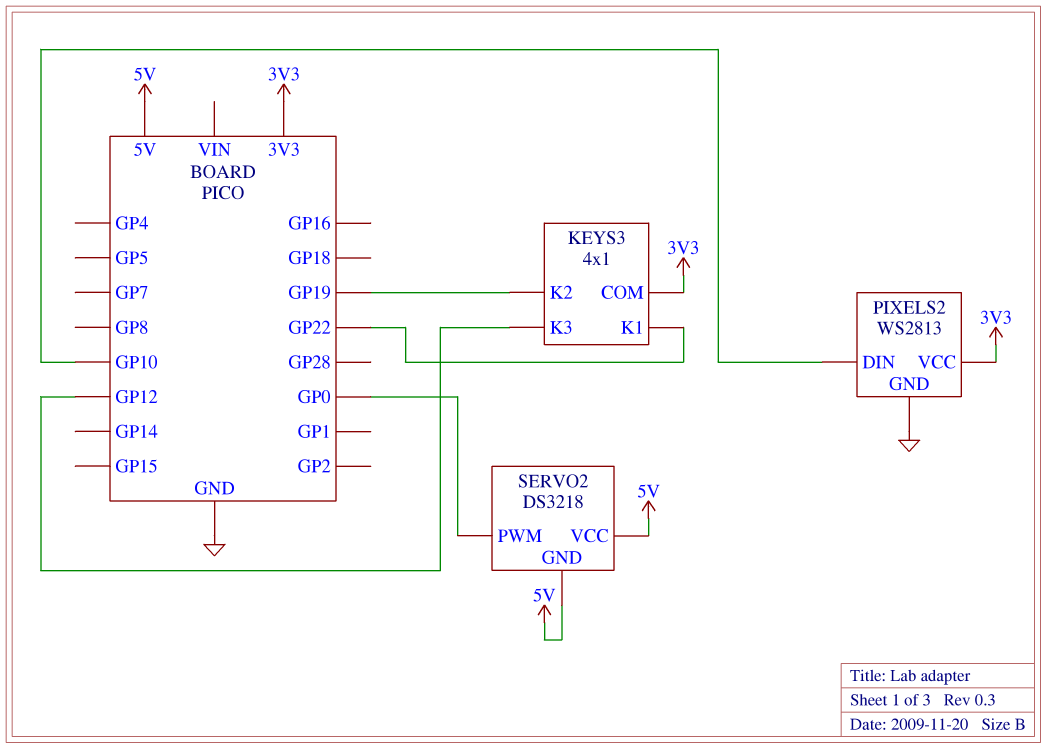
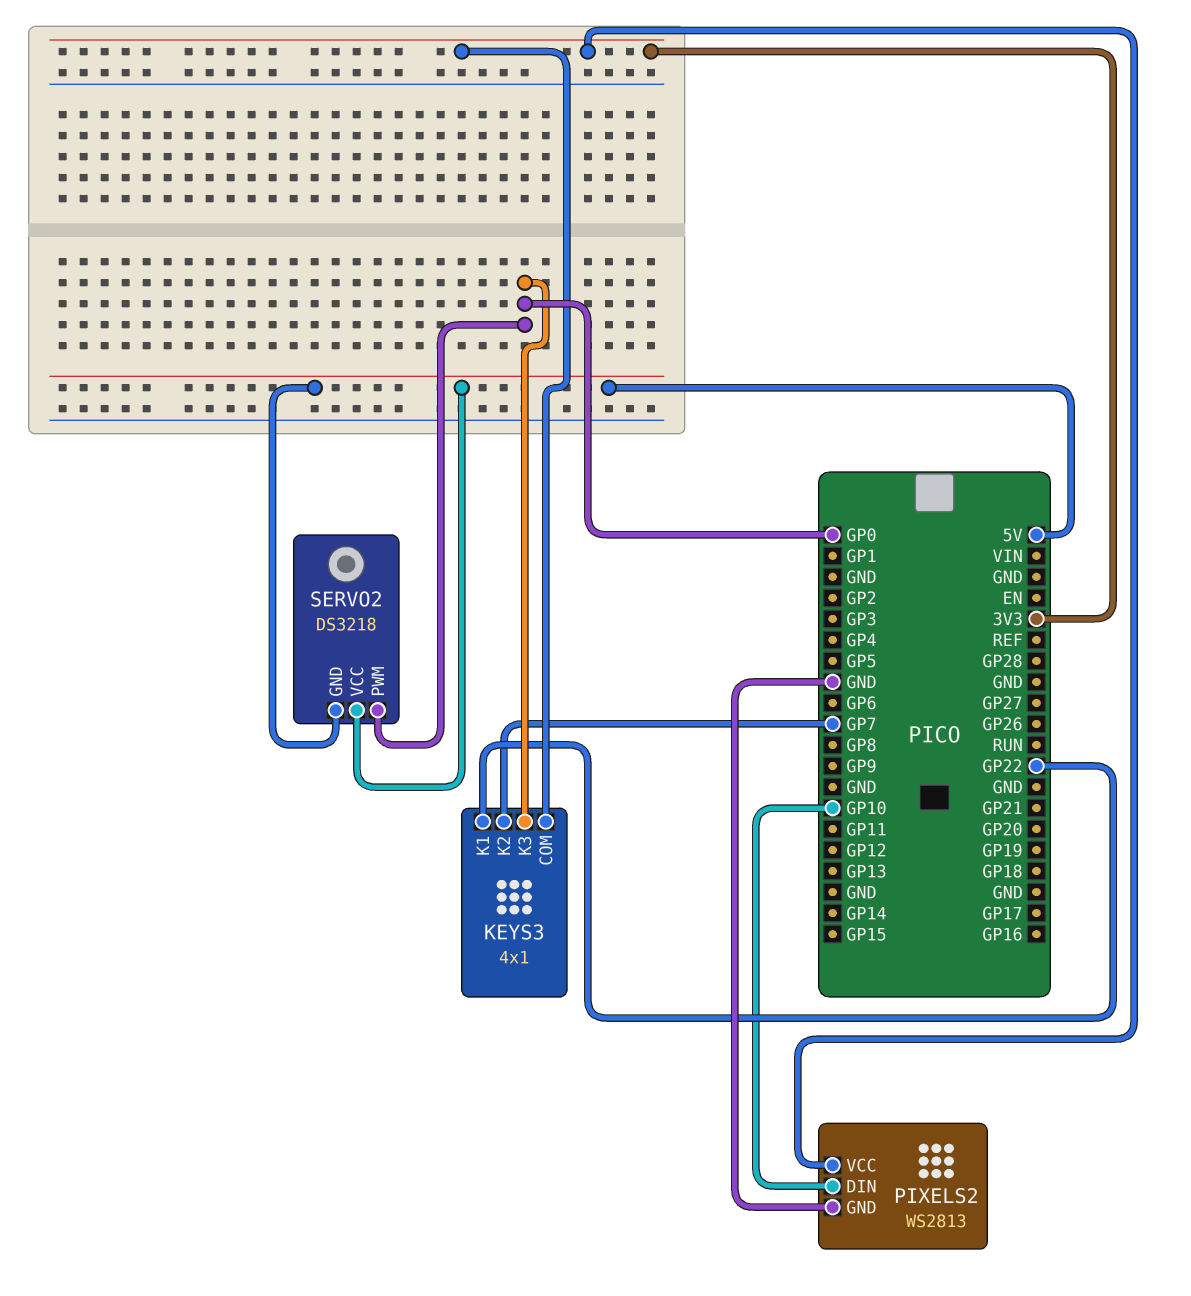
KEYS3 pin K2: GP19 -> GP7
KEYS3 pin K3: GP12 -> GP0

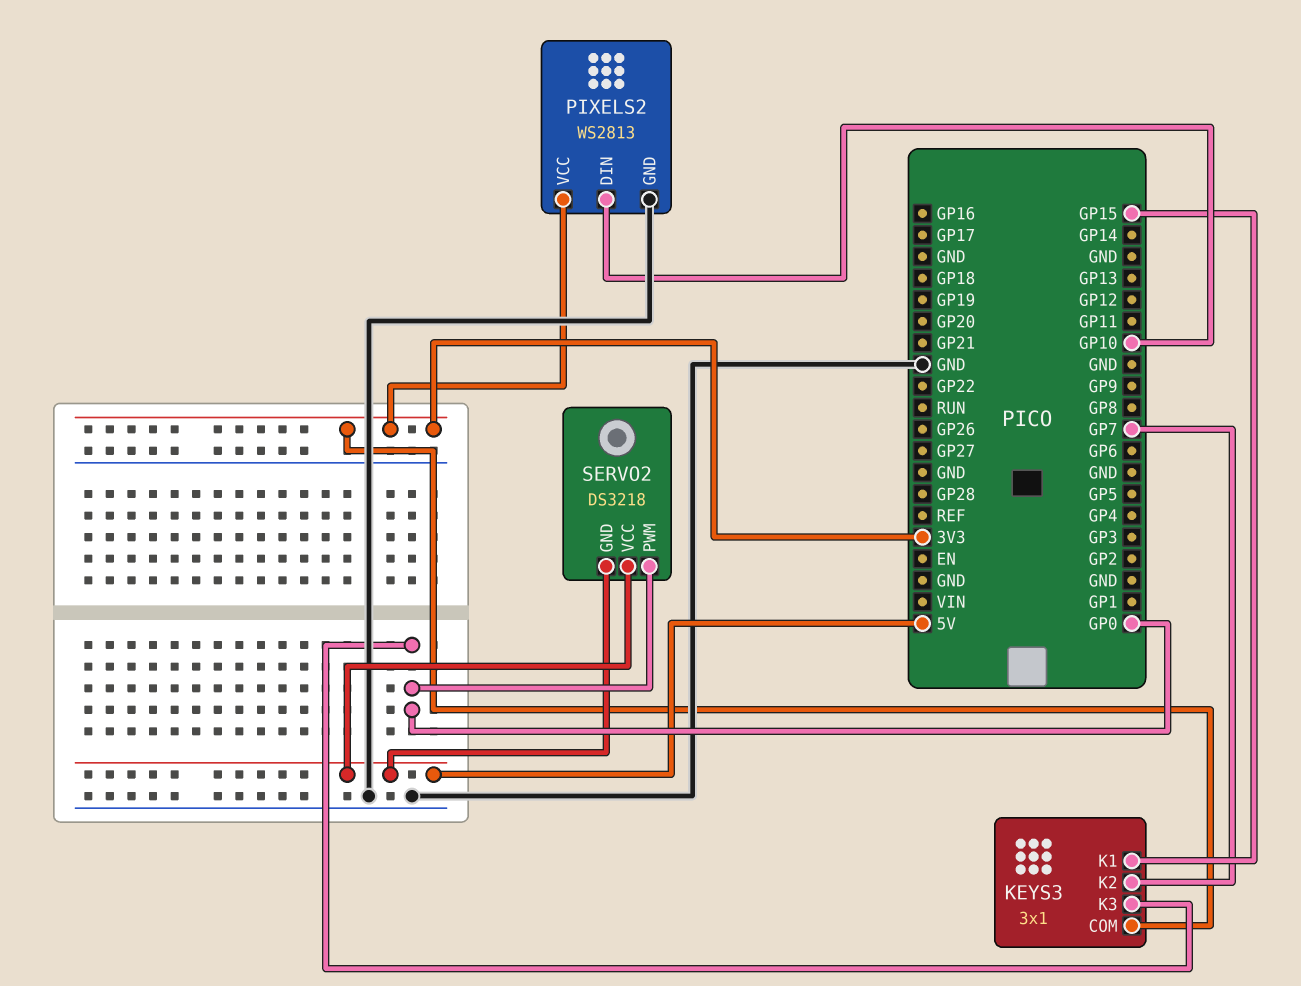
KEYS3: 4x1 -> 3x1
KEYS3 pin K1: GP22 -> GP15

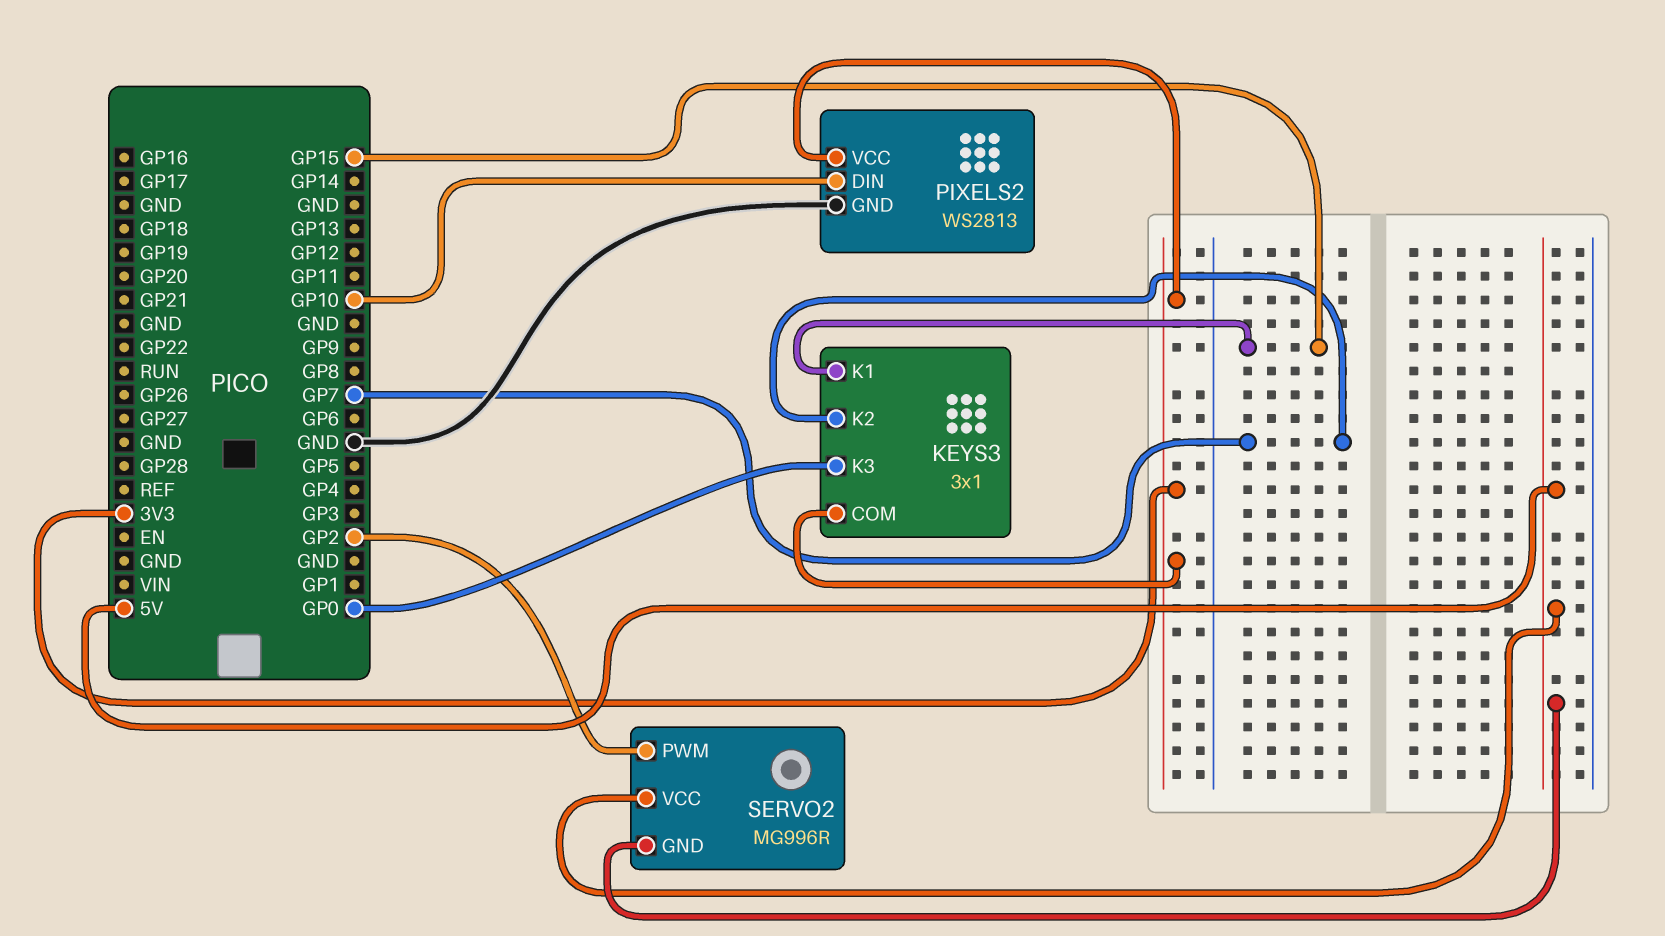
SERVO2: DS3218 -> MG996R
SERVO2 pin PWM: GP0 -> GP2

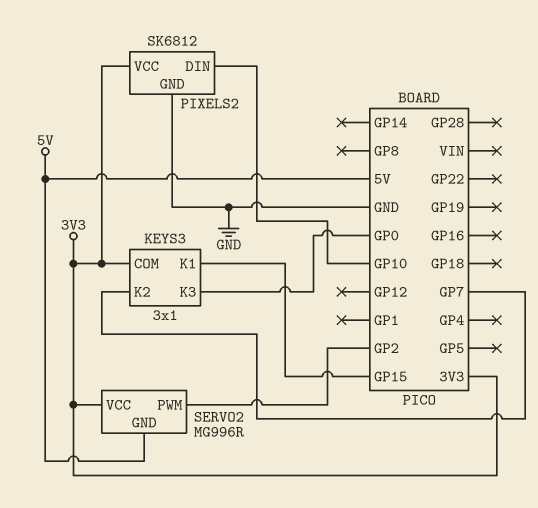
PIXELS2: WS2813 -> SK6812
SERVO2 pin VCC: 5V -> 3V3

